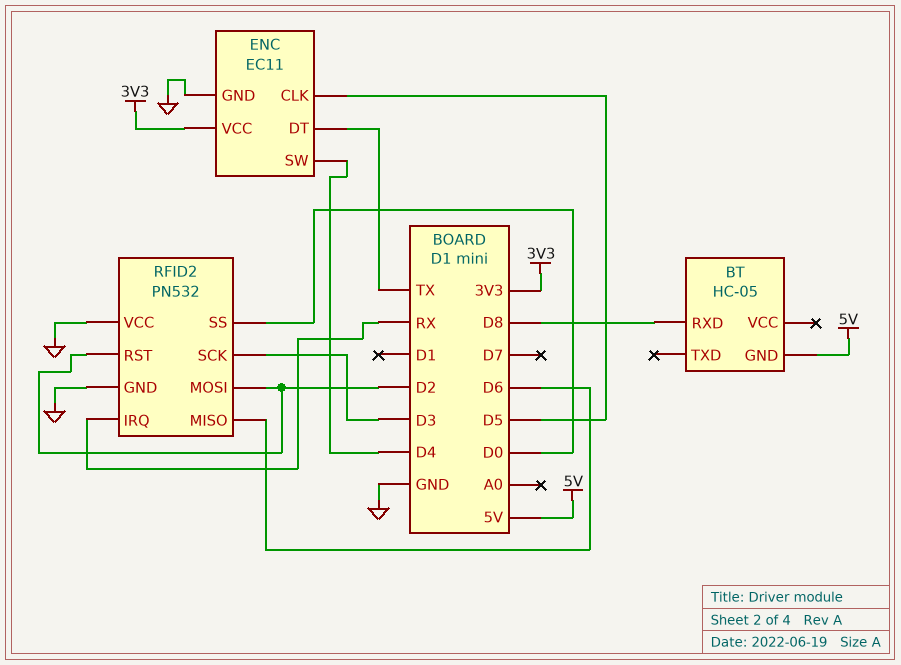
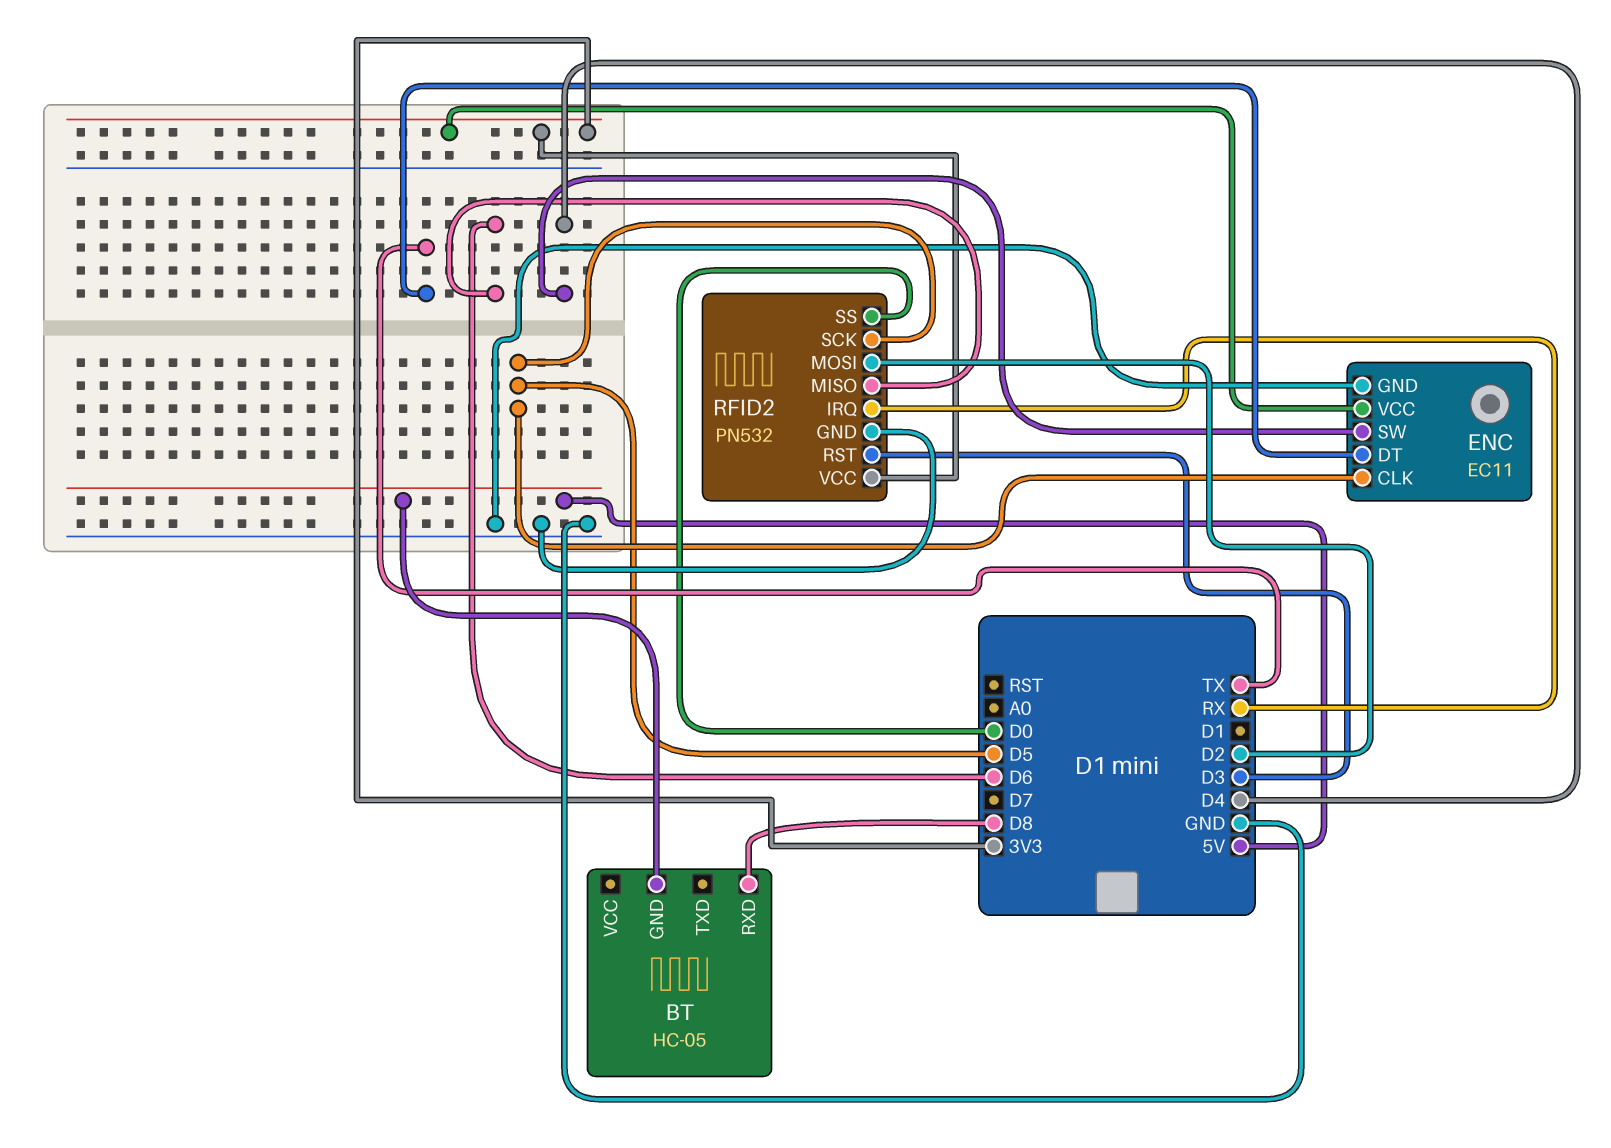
RFID2 pin RST: D2 -> D3
RFID2 pin SCK: D3 -> D5
RFID2 pin VCC: GND -> 3V3

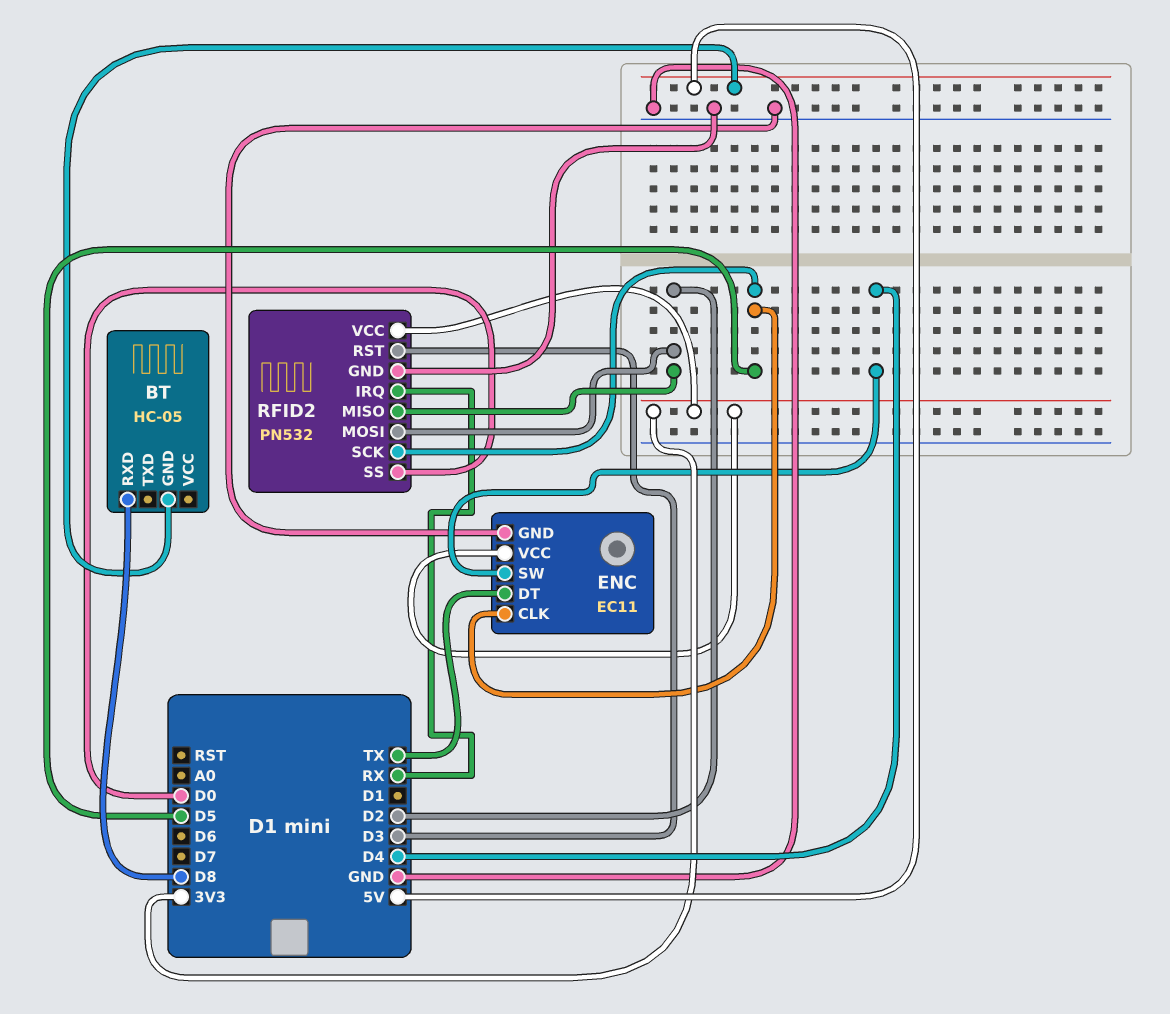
RFID2 pin MISO: D6 -> D2

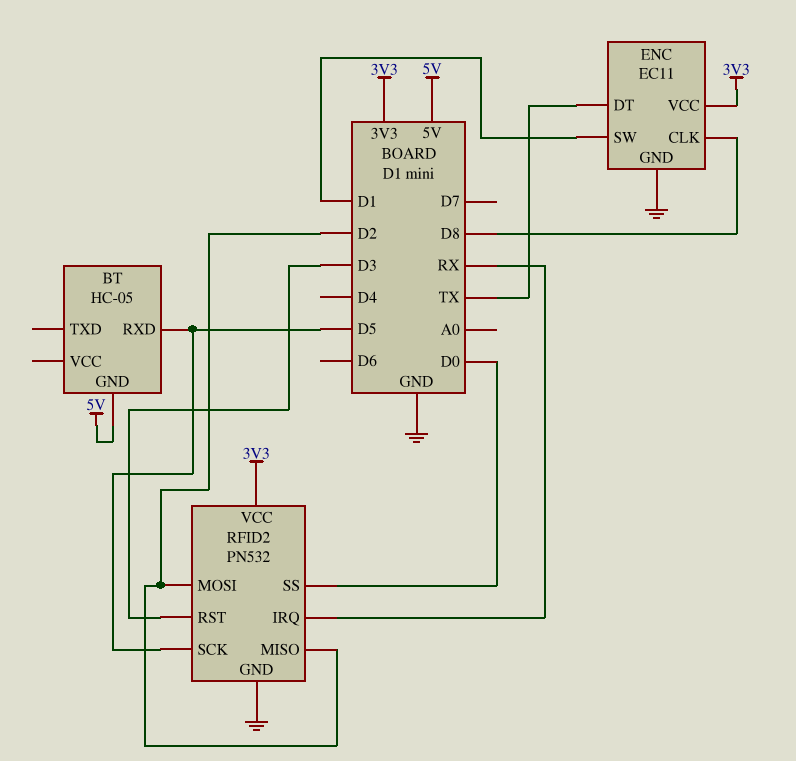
BT pin RXD: D8 -> D5
ENC pin CLK: D5 -> D8
ENC pin SW: D4 -> D1

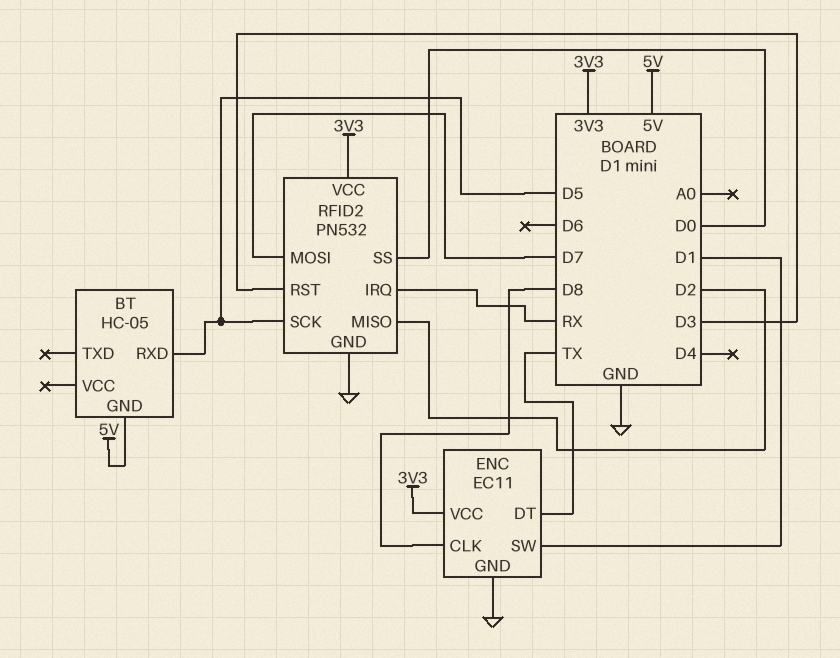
RFID2 pin MOSI: D2 -> D7

